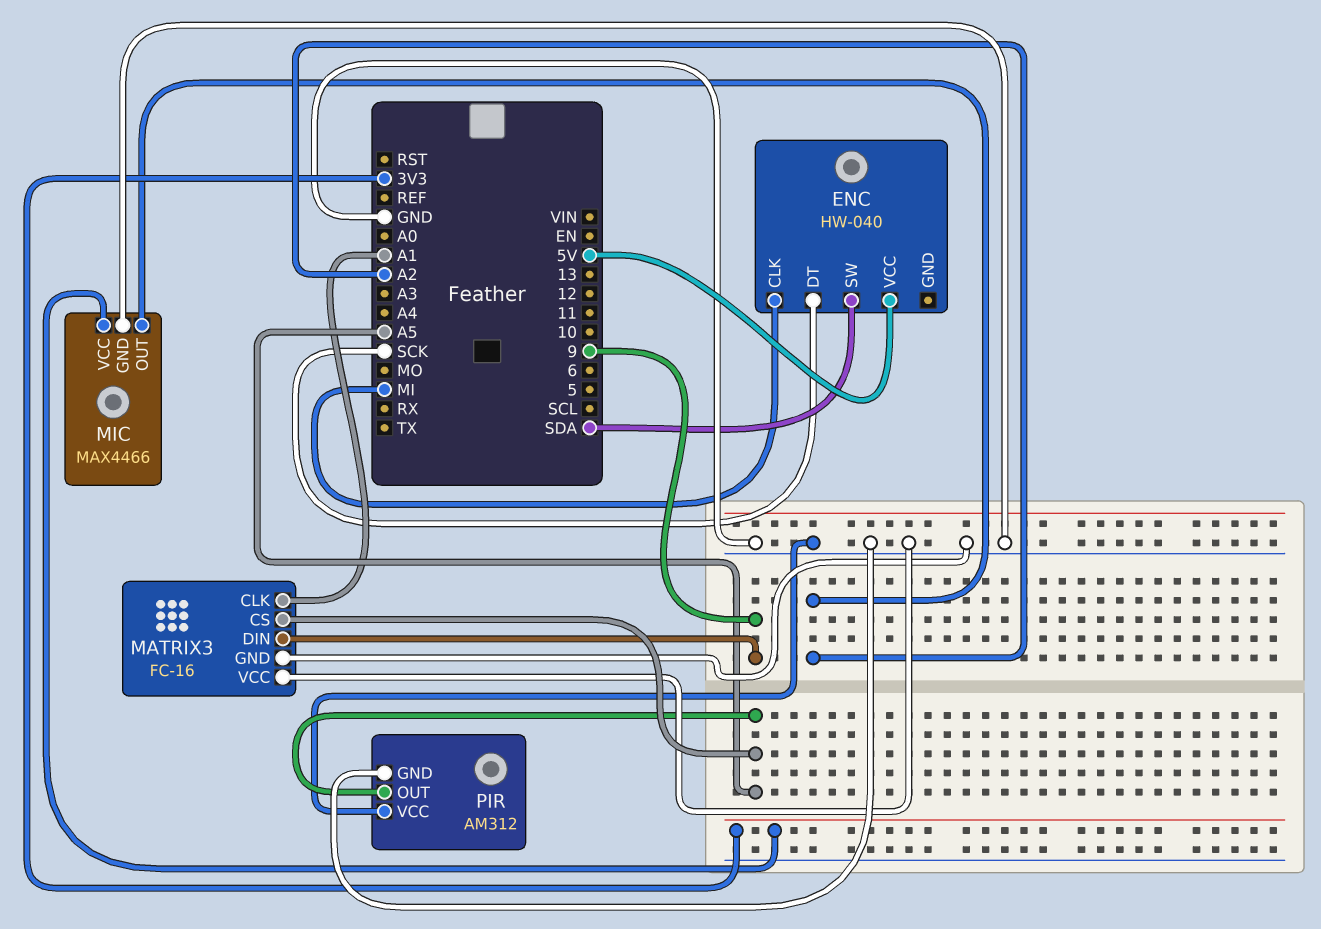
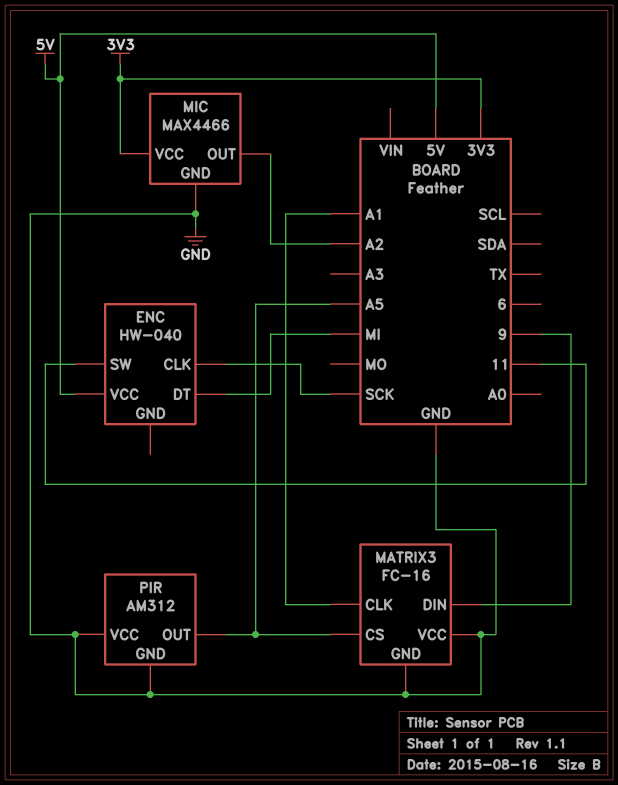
ENC pin CLK: MI -> SCK
ENC pin DT: SCK -> MI
ENC pin SW: SDA -> 11

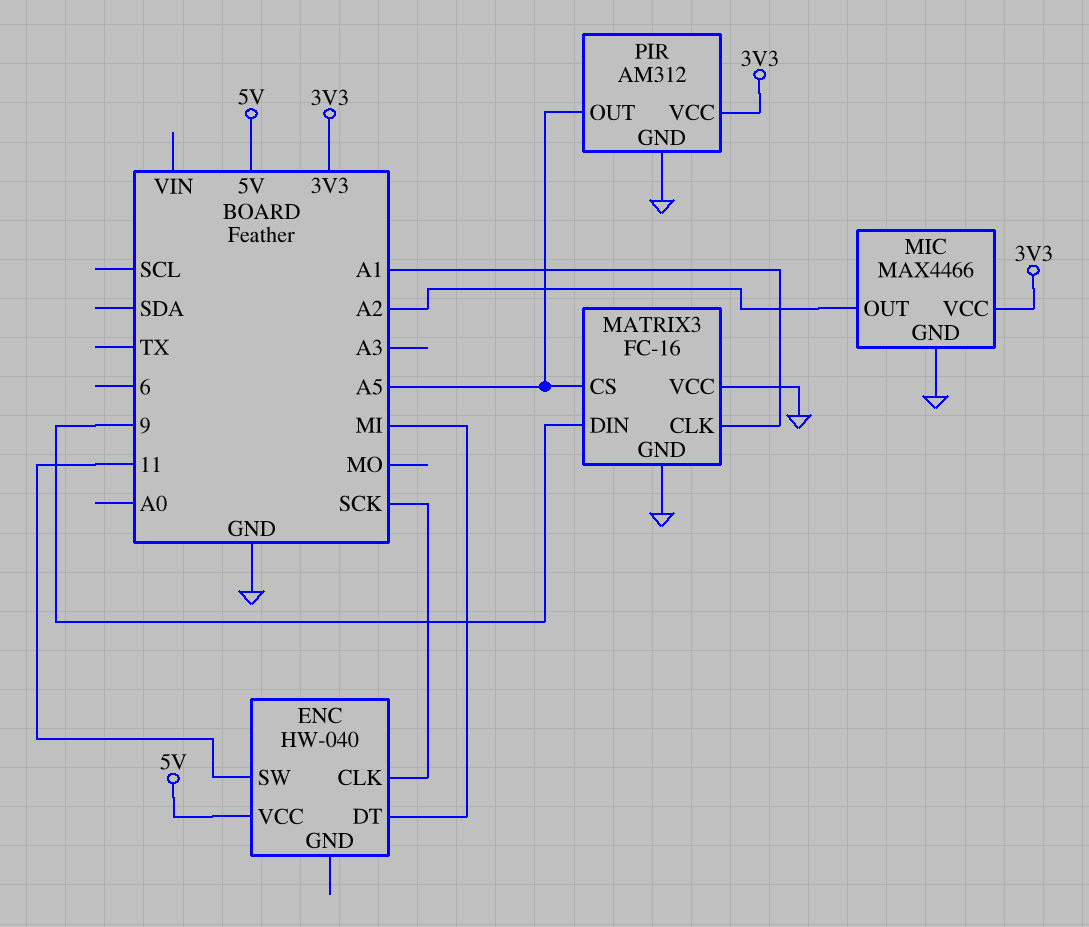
PIR pin VCC: GND -> 3V3

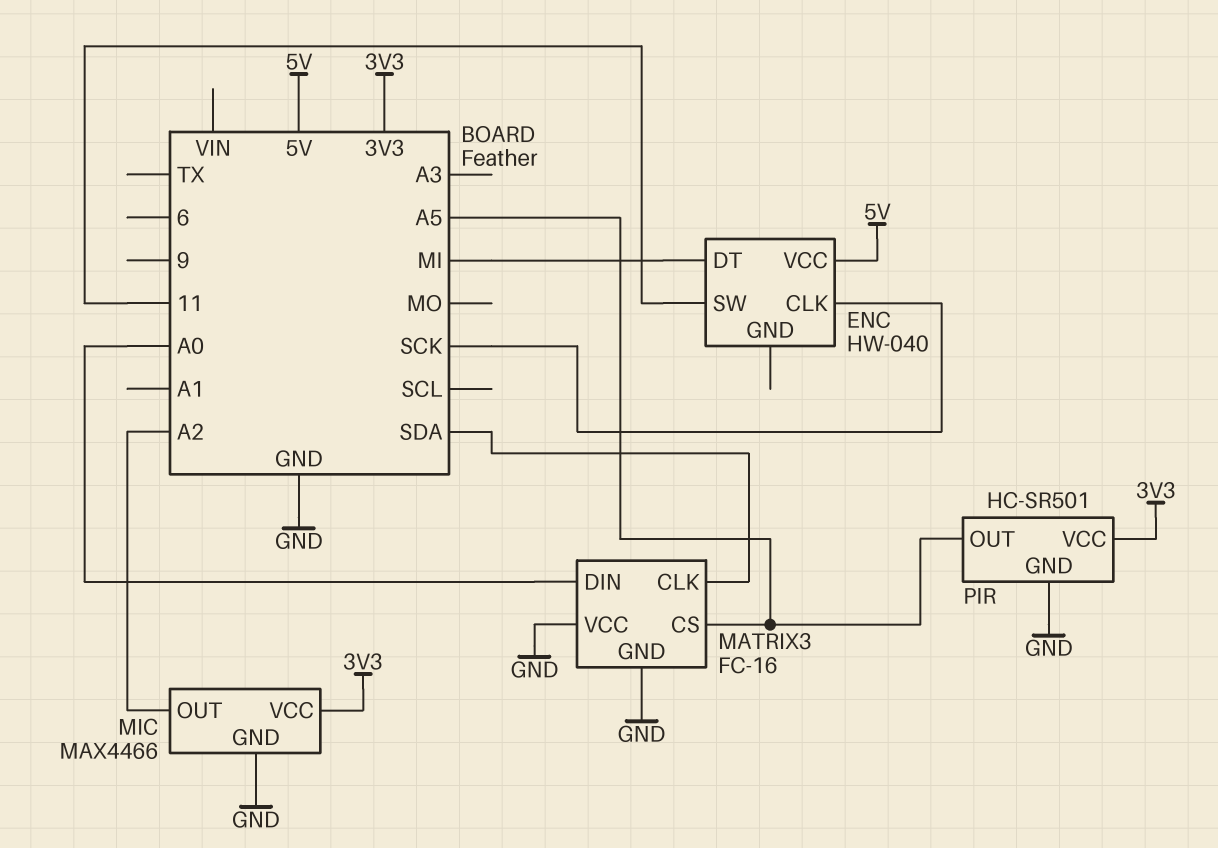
MATRIX3 pin CLK: A1 -> SDA
MATRIX3 pin DIN: 9 -> A0
PIR: AM312 -> HC-SR501

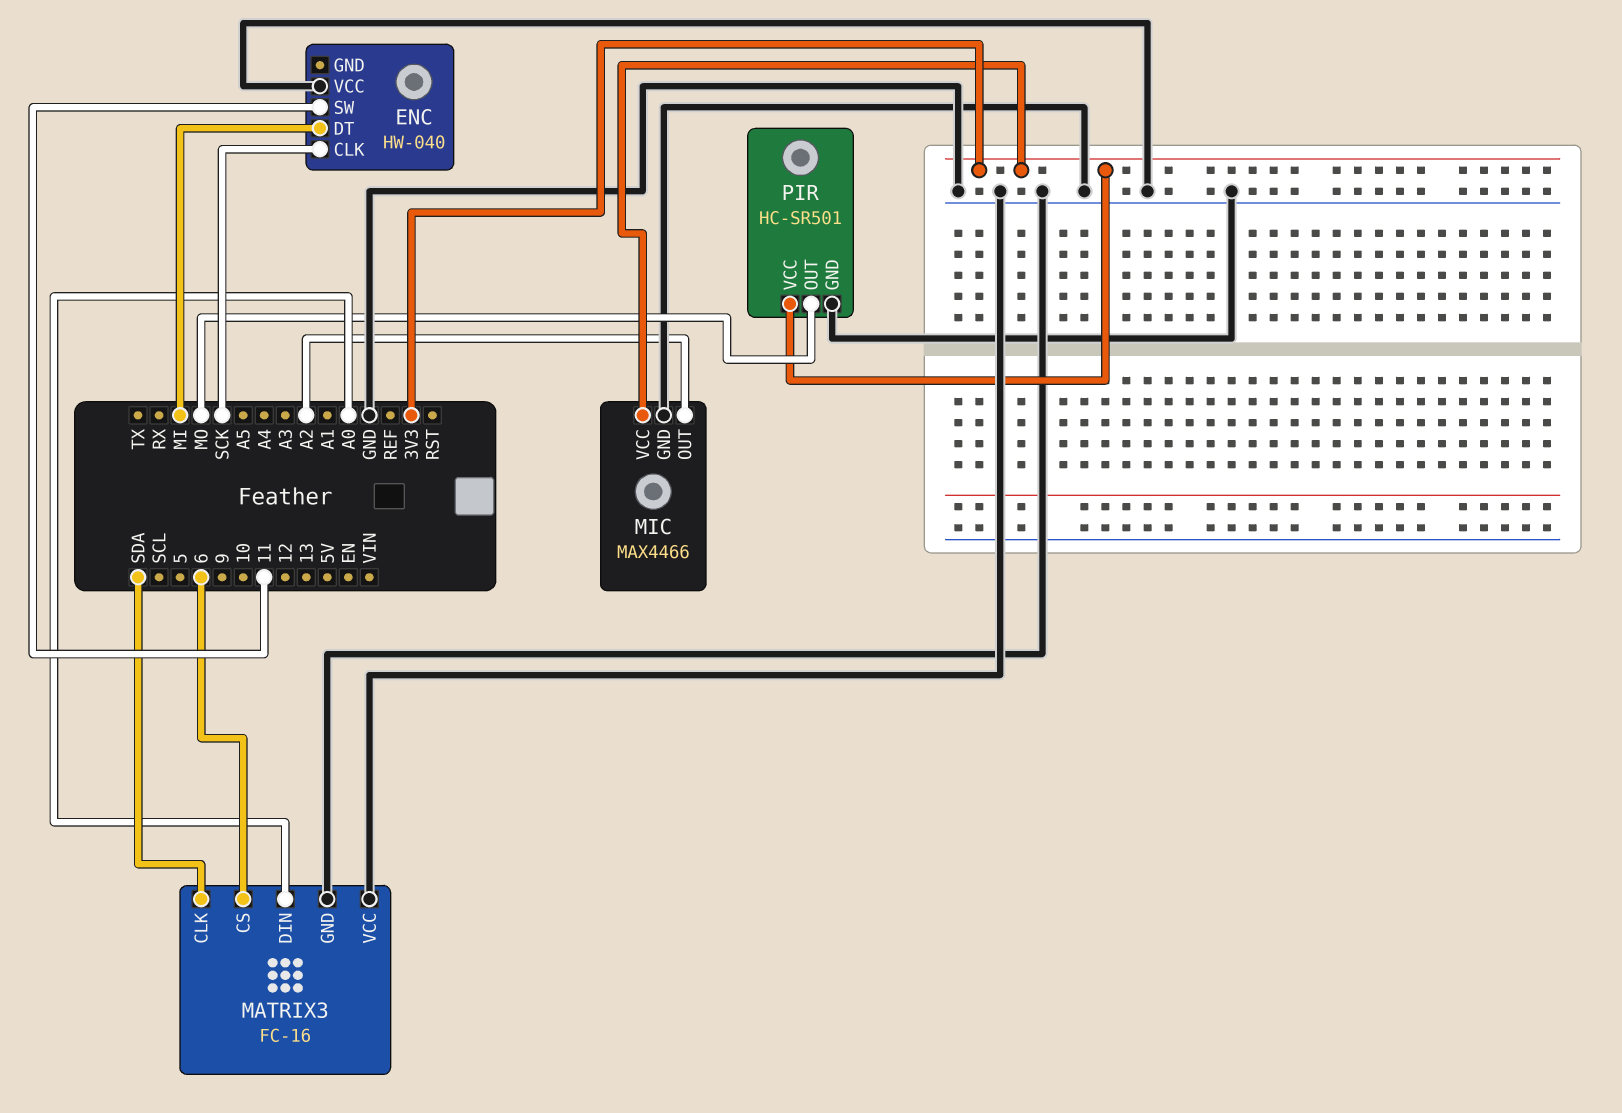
ENC pin VCC: 5V -> GND
MATRIX3 pin CS: A5 -> 6
PIR pin OUT: A5 -> MO

